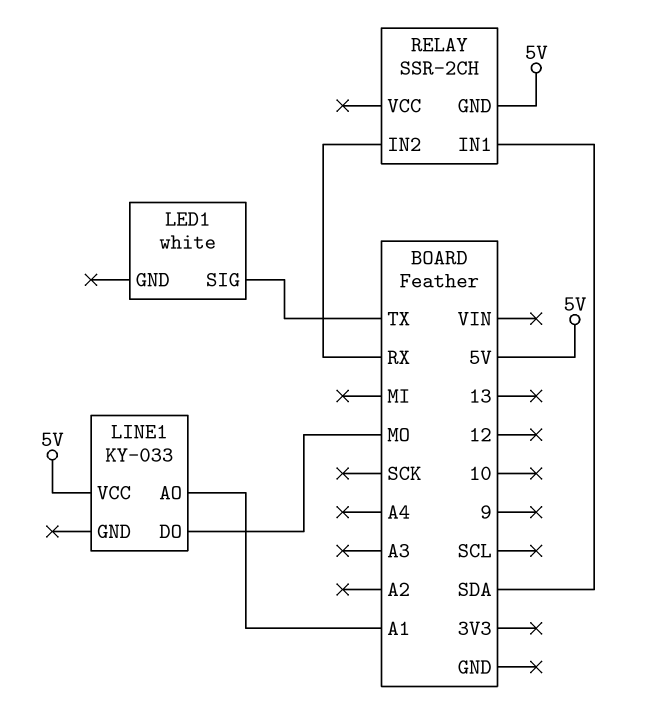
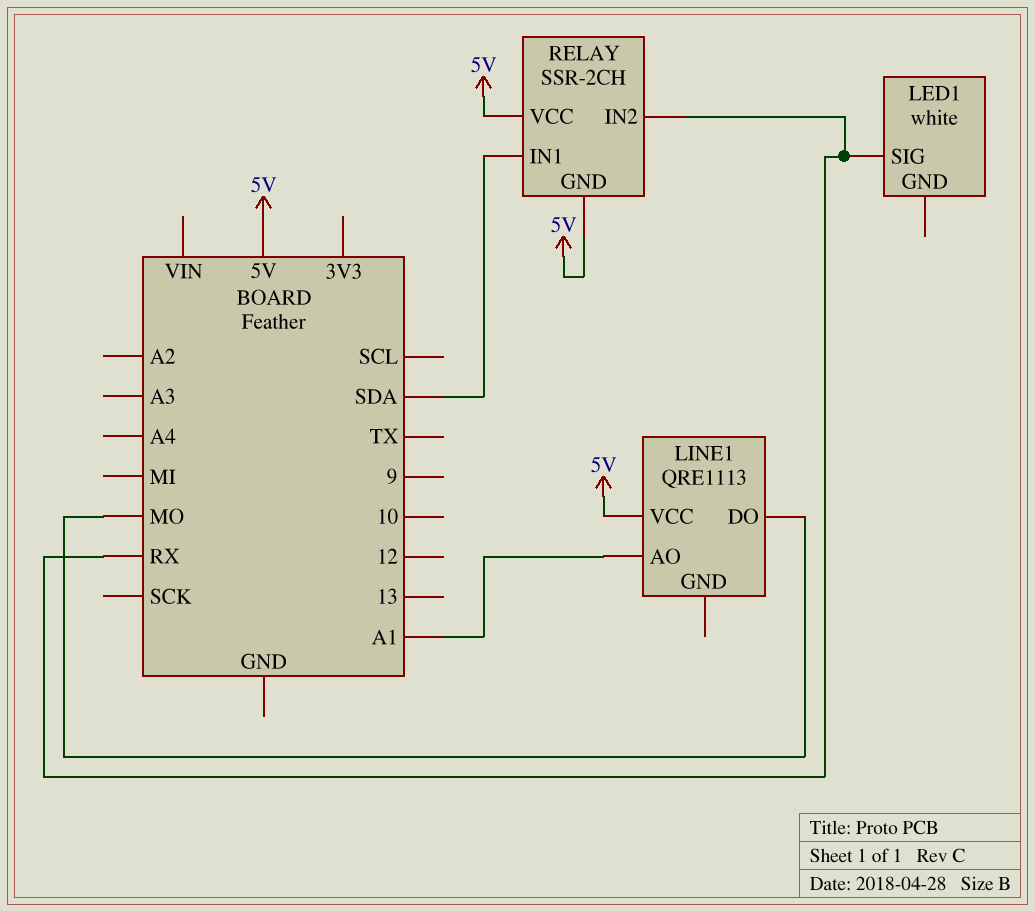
LED1 pin SIG: TX -> RX
LINE1: KY-033 -> QRE1113
RELAY pin VCC: none -> 5V

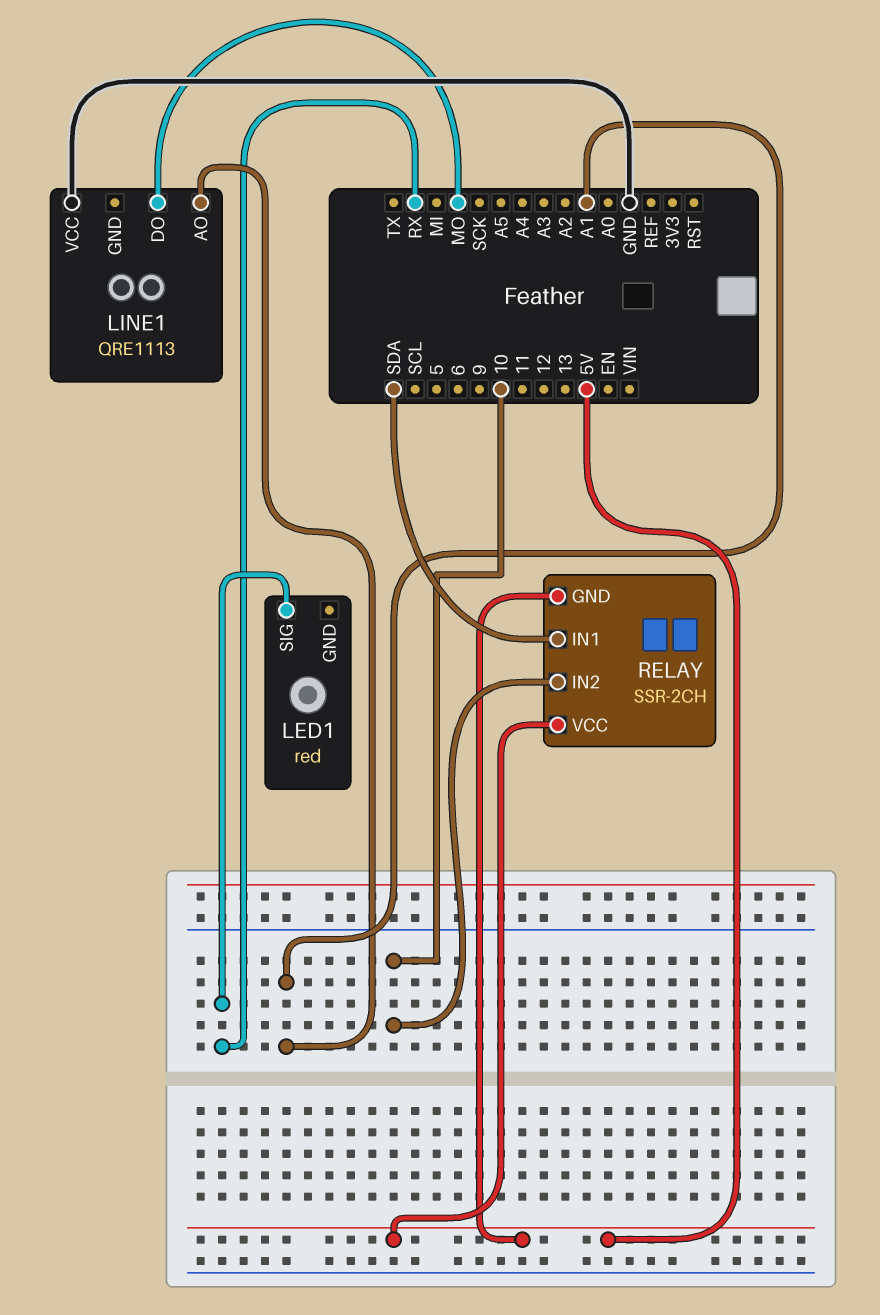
LED1: white -> red
LINE1 pin VCC: 5V -> GND
RELAY pin IN2: RX -> 10

